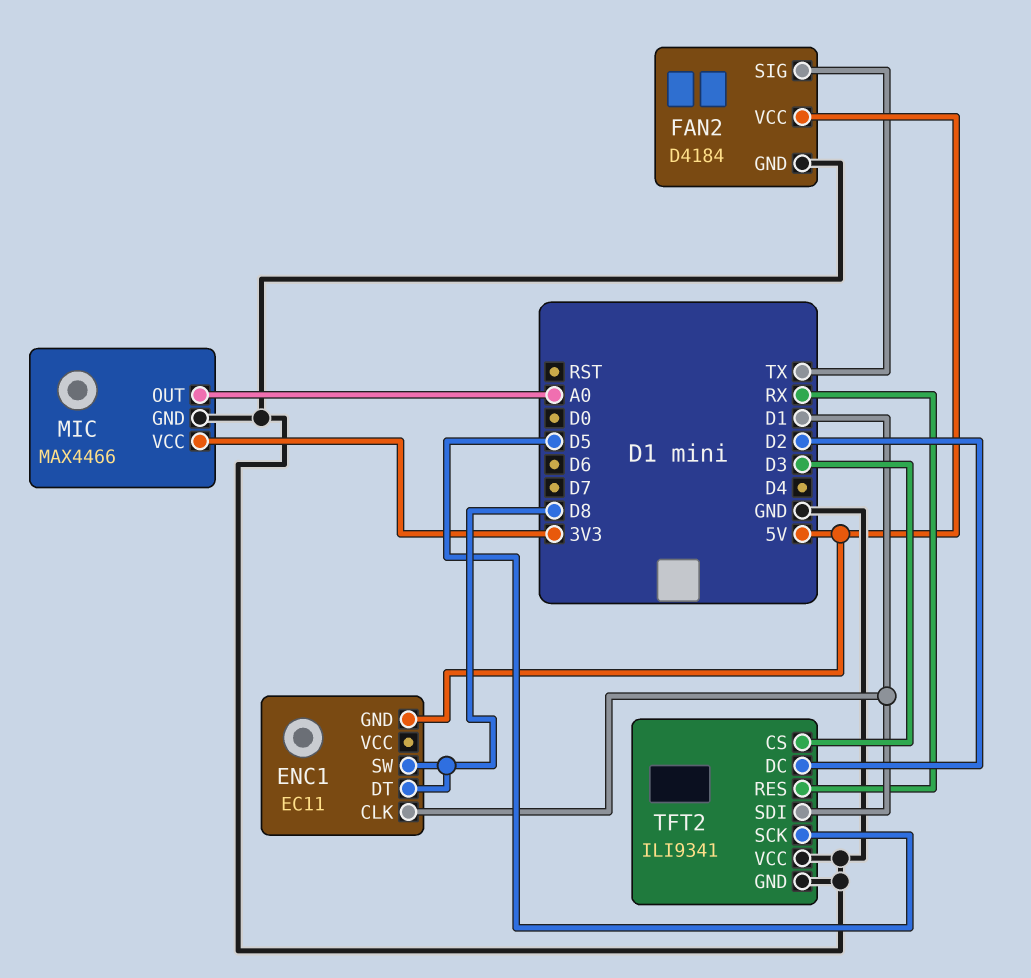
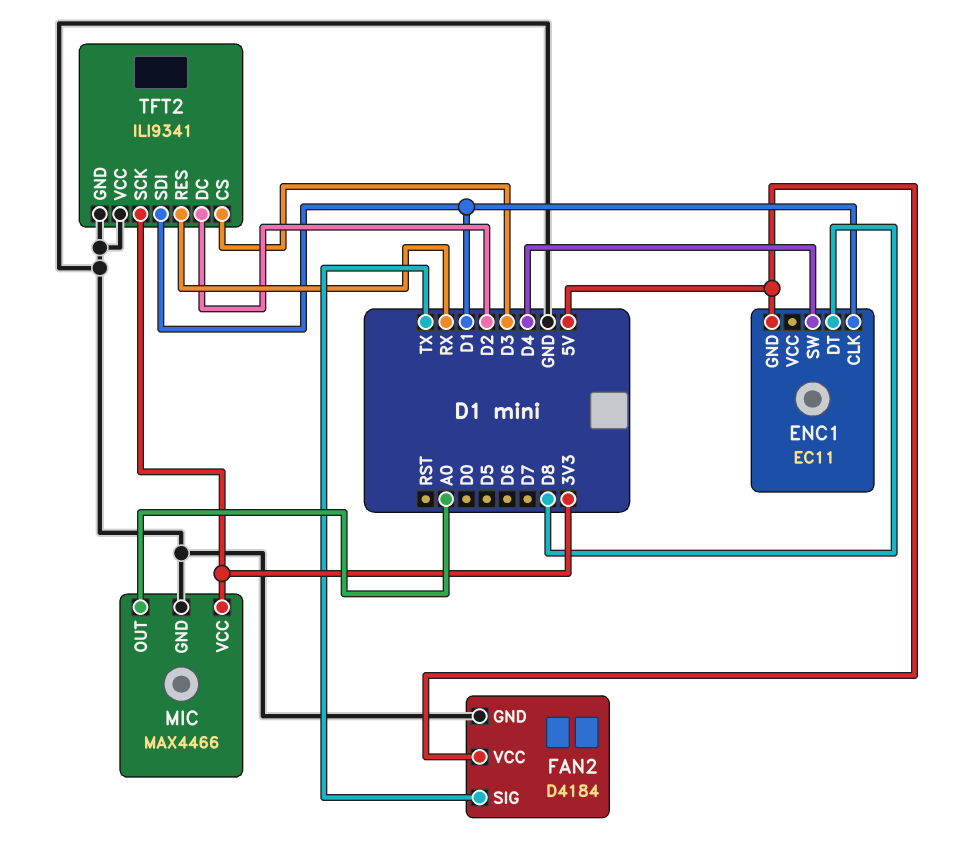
ENC1 pin SW: D8 -> D4
TFT2 pin SCK: D5 -> 3V3

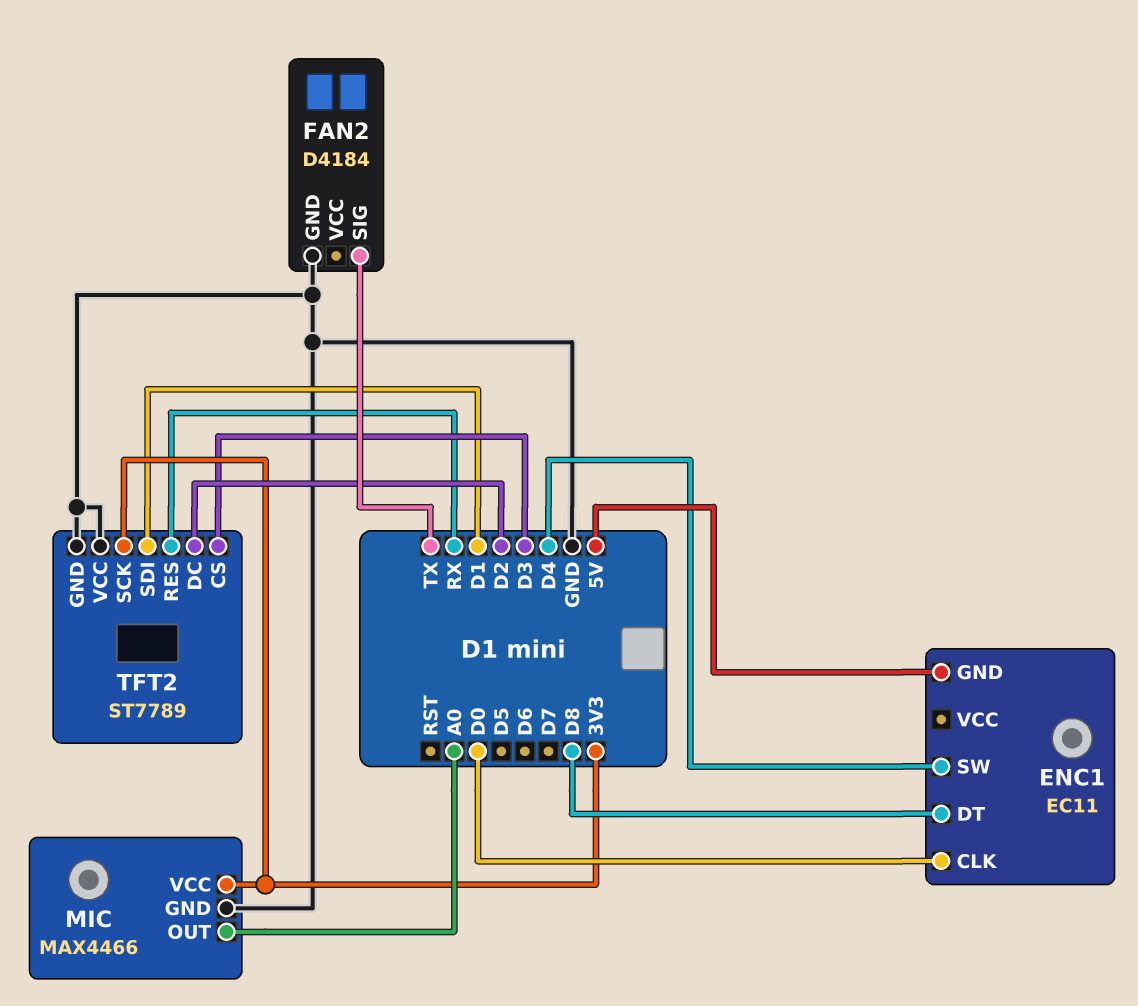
ENC1 pin CLK: D1 -> D0
FAN2 pin VCC: 5V -> none
TFT2: ILI9341 -> ST7789

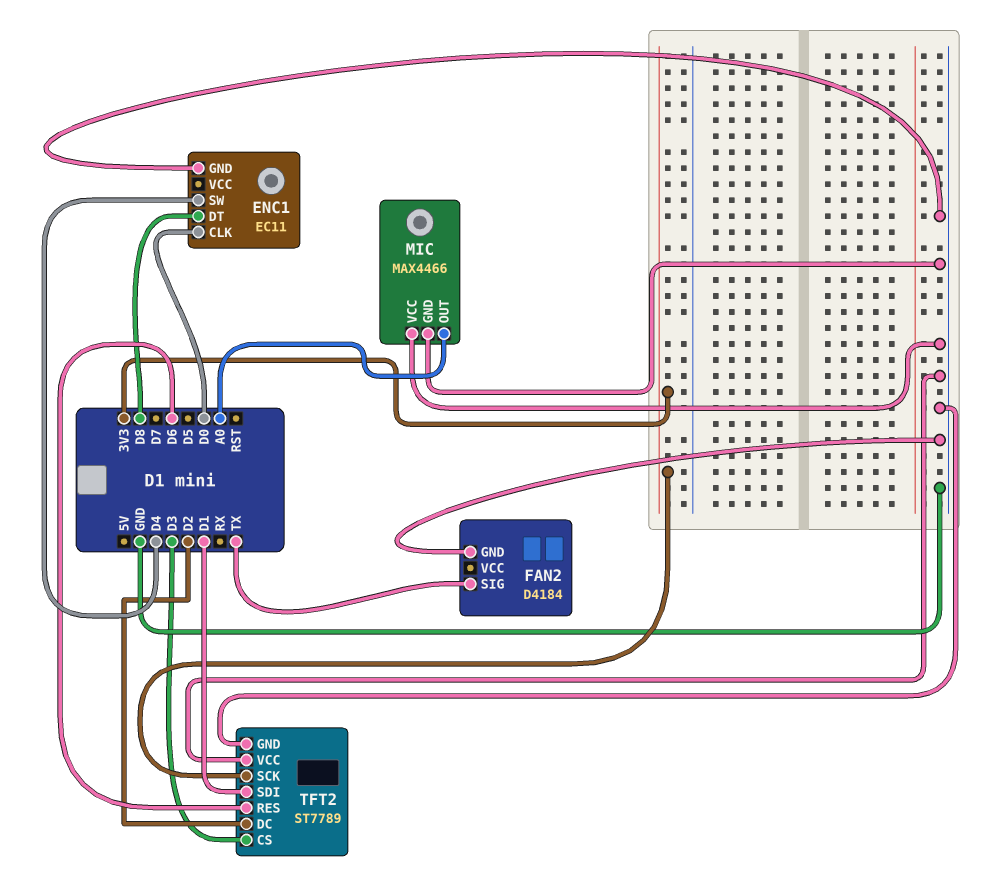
ENC1 pin GND: 5V -> GND
MIC pin VCC: 3V3 -> GND
TFT2 pin RES: RX -> D6

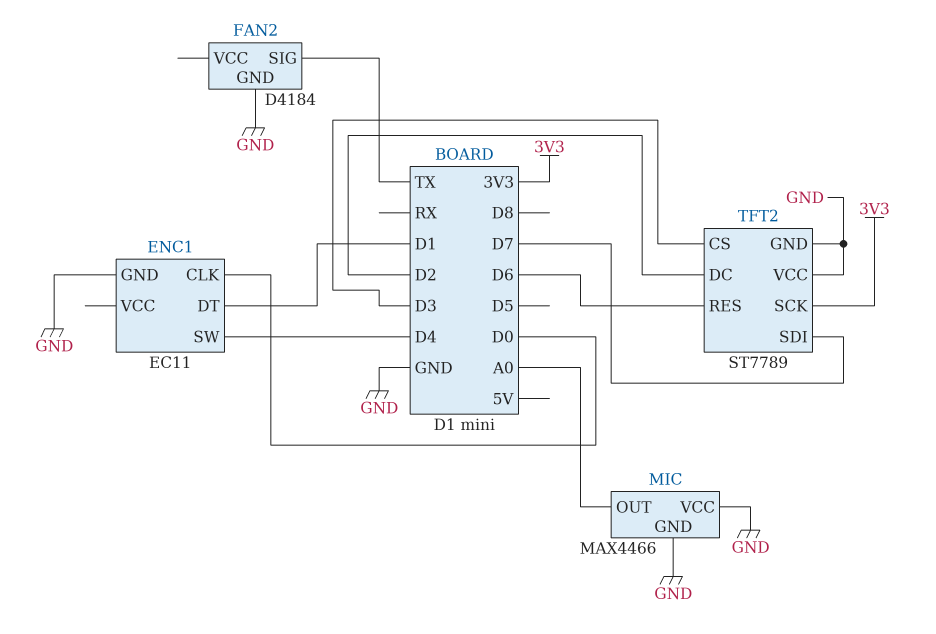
ENC1 pin DT: D8 -> D1
TFT2 pin SDI: D1 -> D7

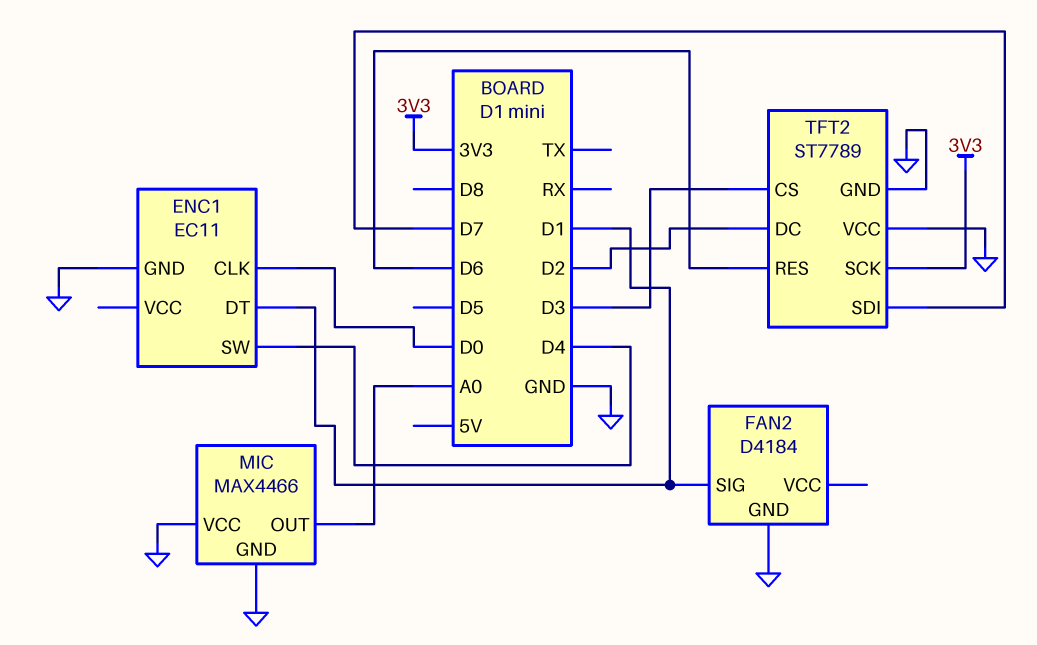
FAN2 pin SIG: TX -> D1

